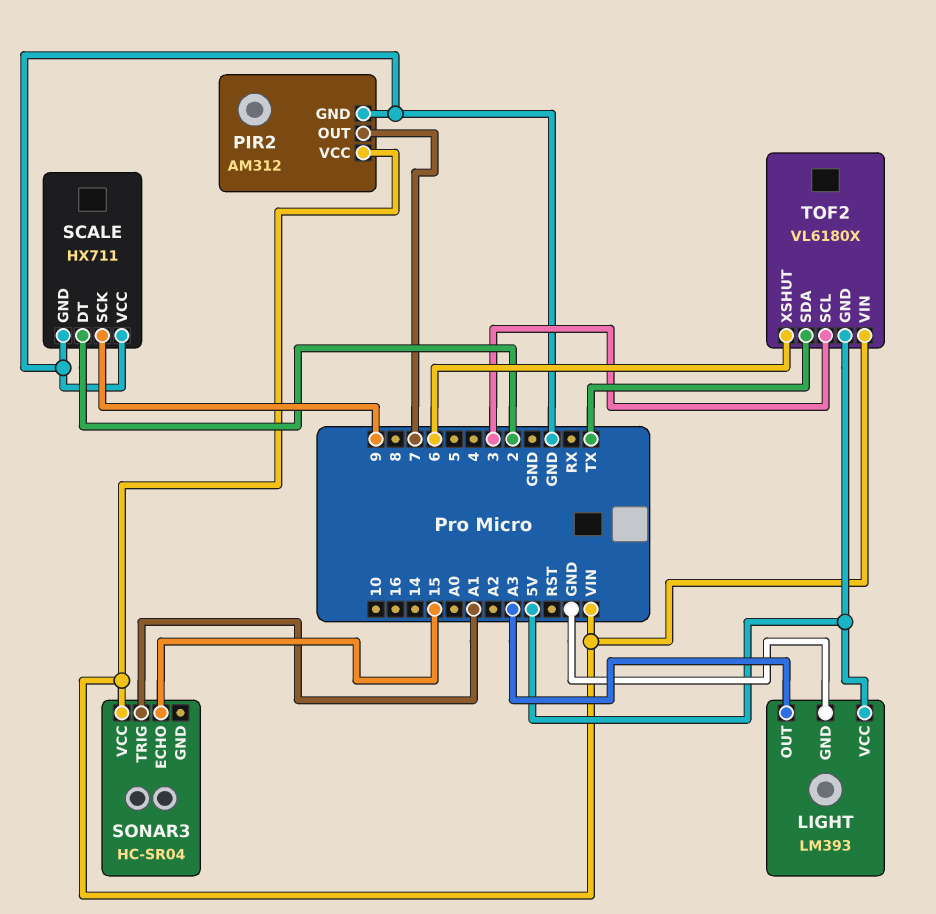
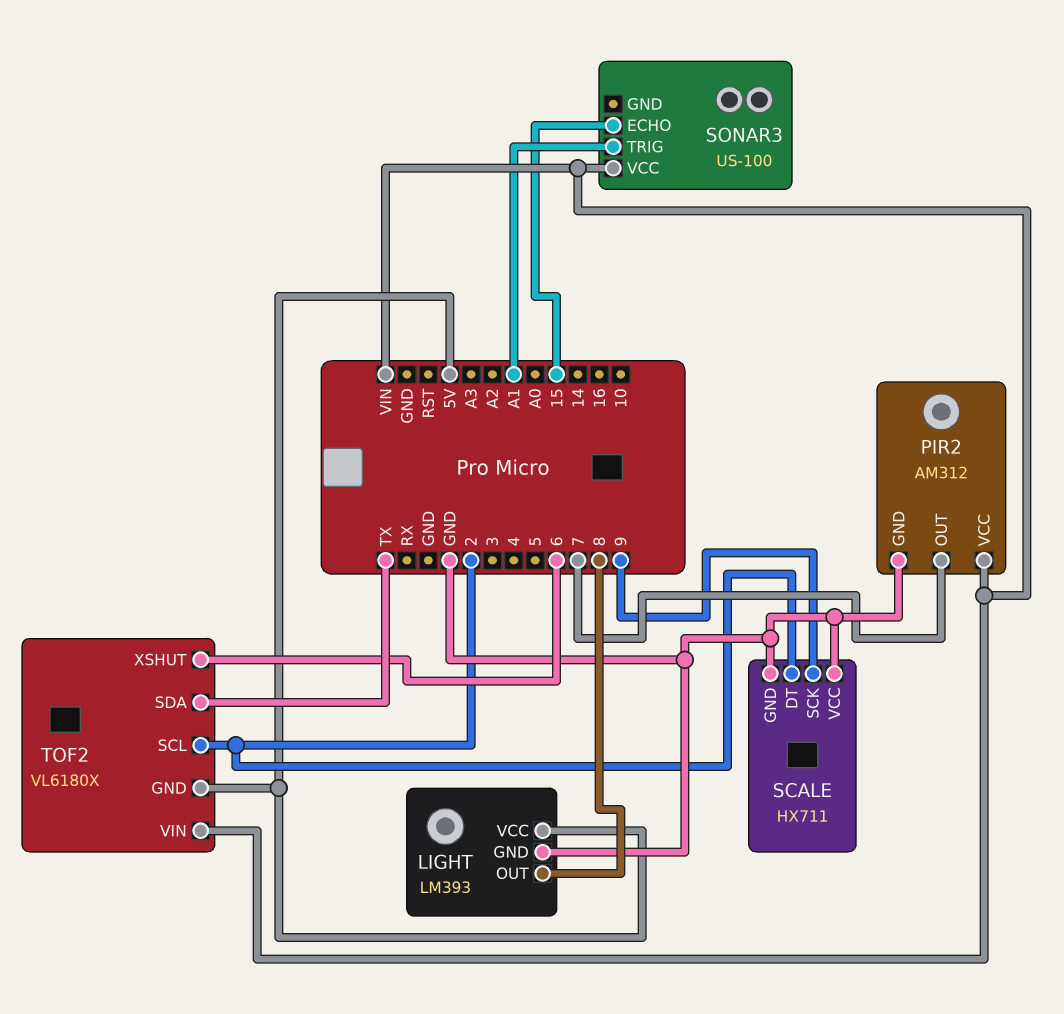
LIGHT pin OUT: A3 -> 8
SONAR3: HC-SR04 -> US-100
TOF2 pin SCL: 3 -> 2

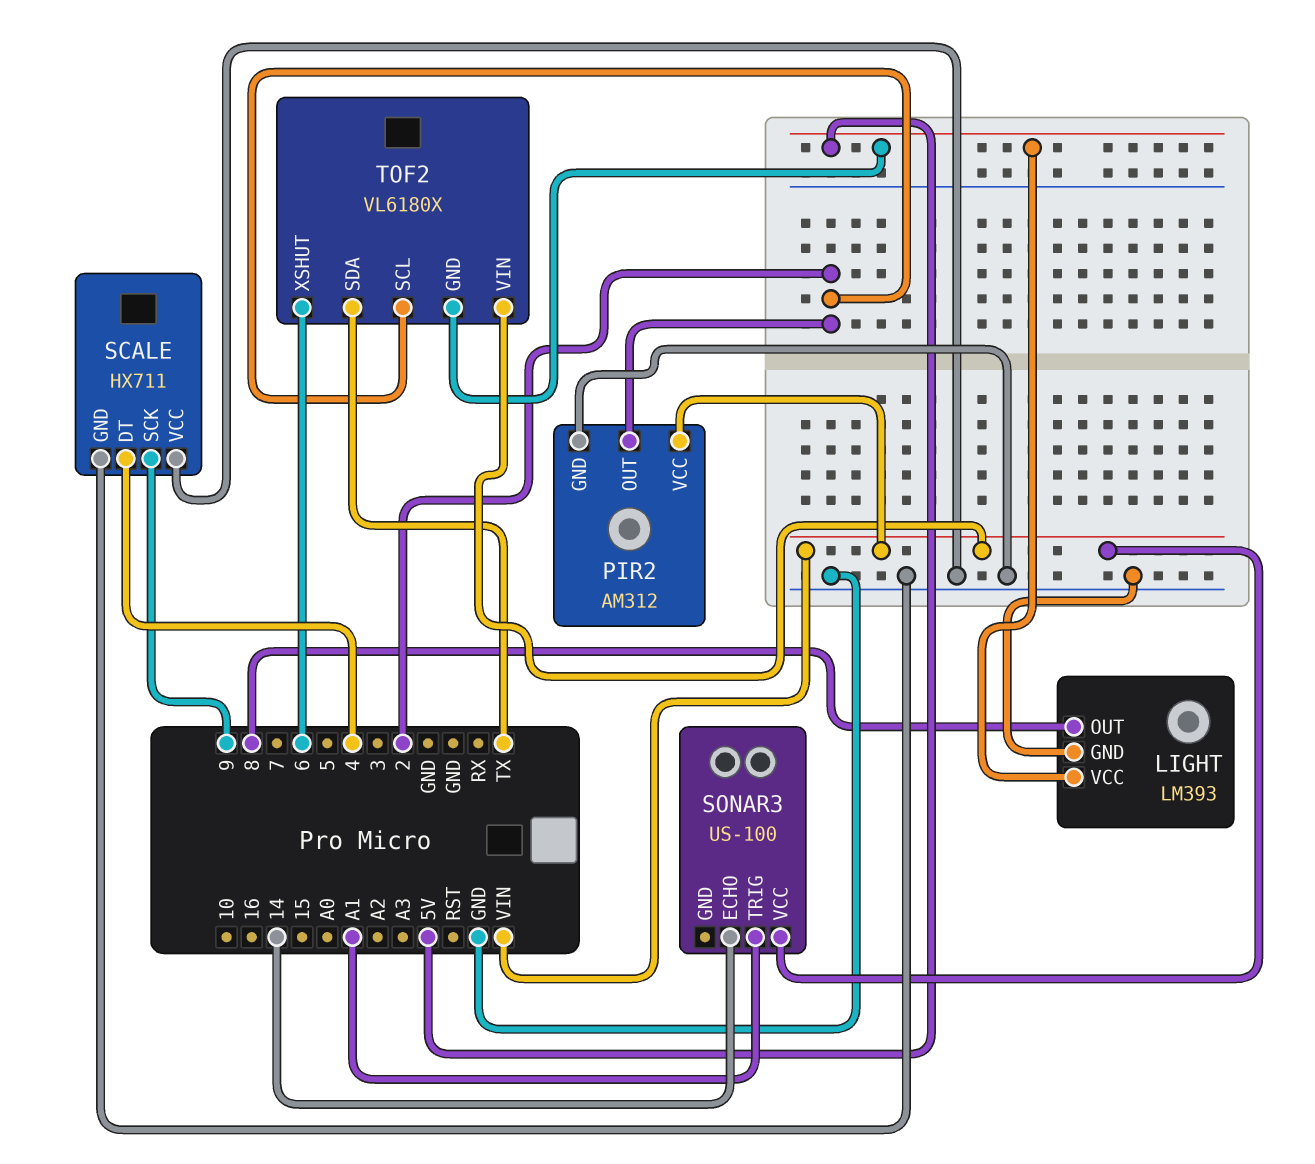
PIR2 pin OUT: 7 -> 2
SCALE pin DT: 2 -> 4
SONAR3 pin ECHO: 15 -> 14

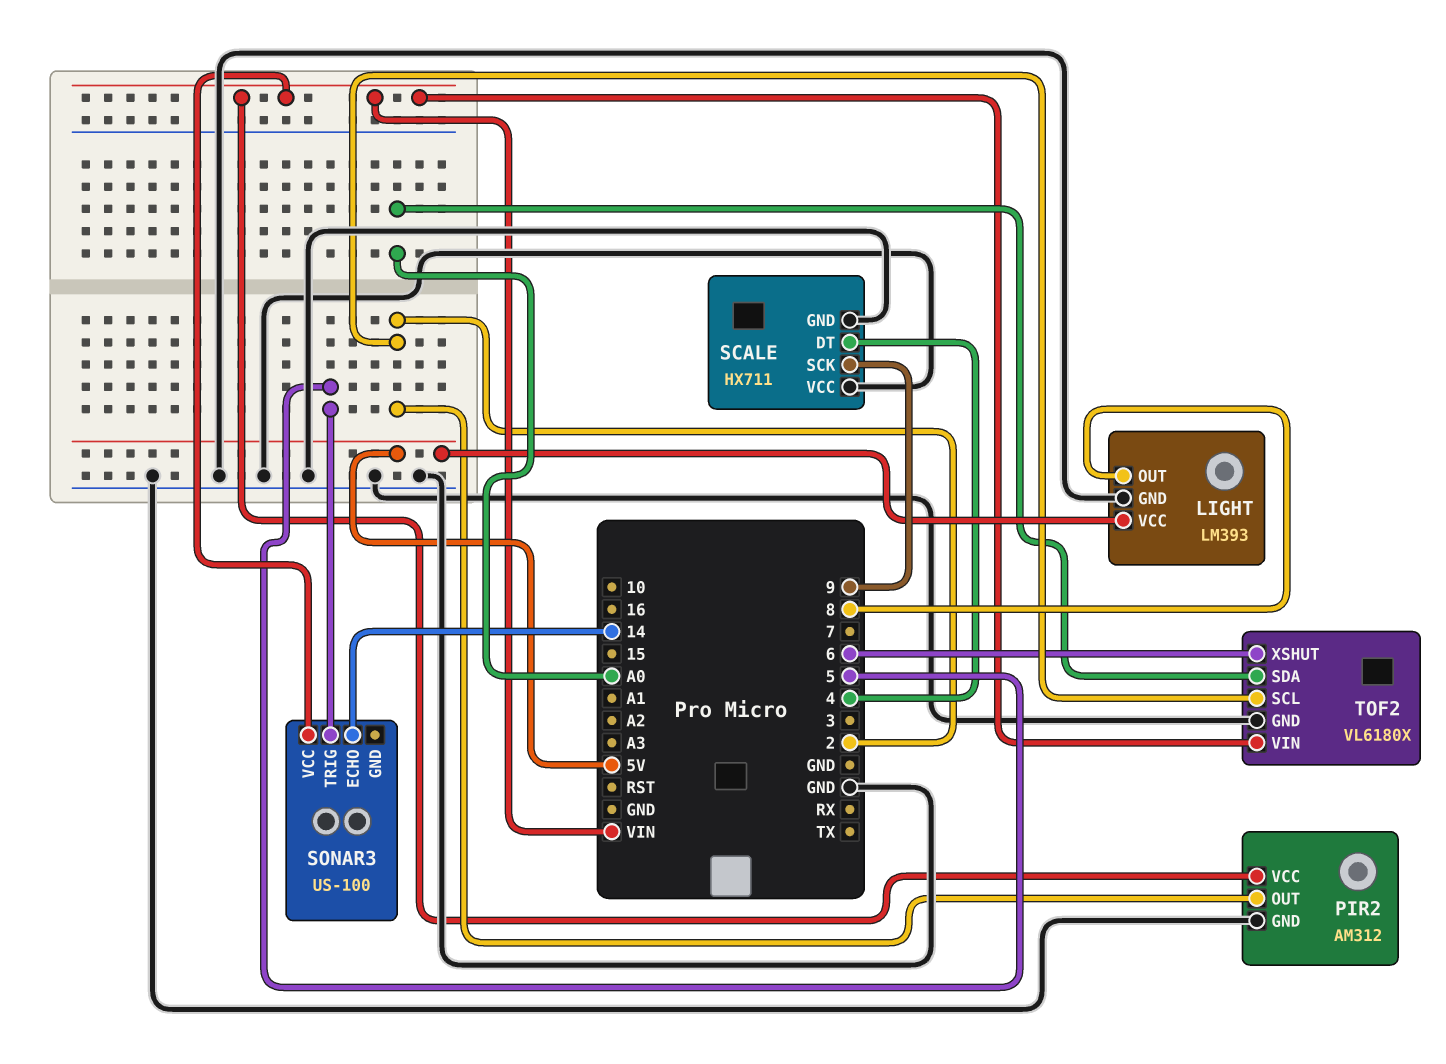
SONAR3 pin TRIG: A1 -> 5
TOF2 pin GND: 5V -> GND
TOF2 pin SDA: TX -> A0

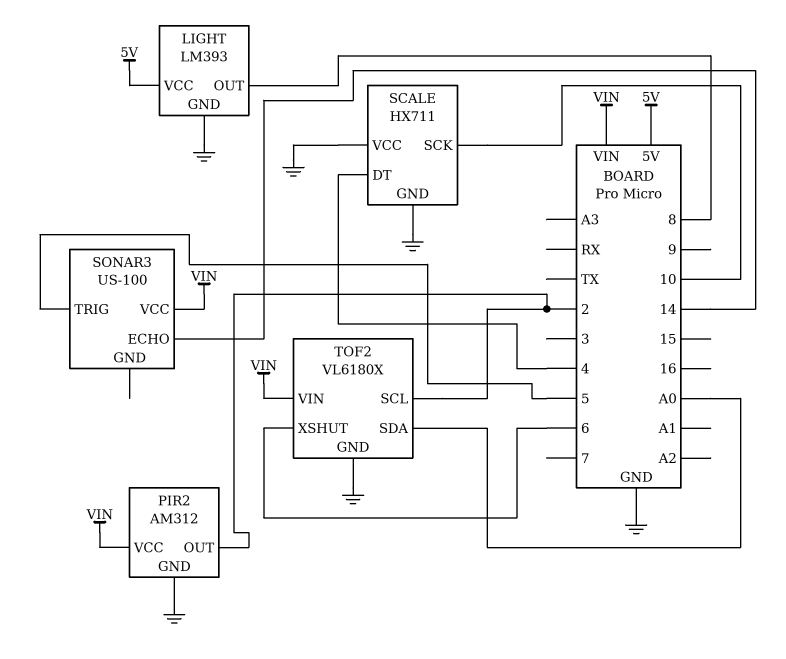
SCALE pin SCK: 9 -> 10

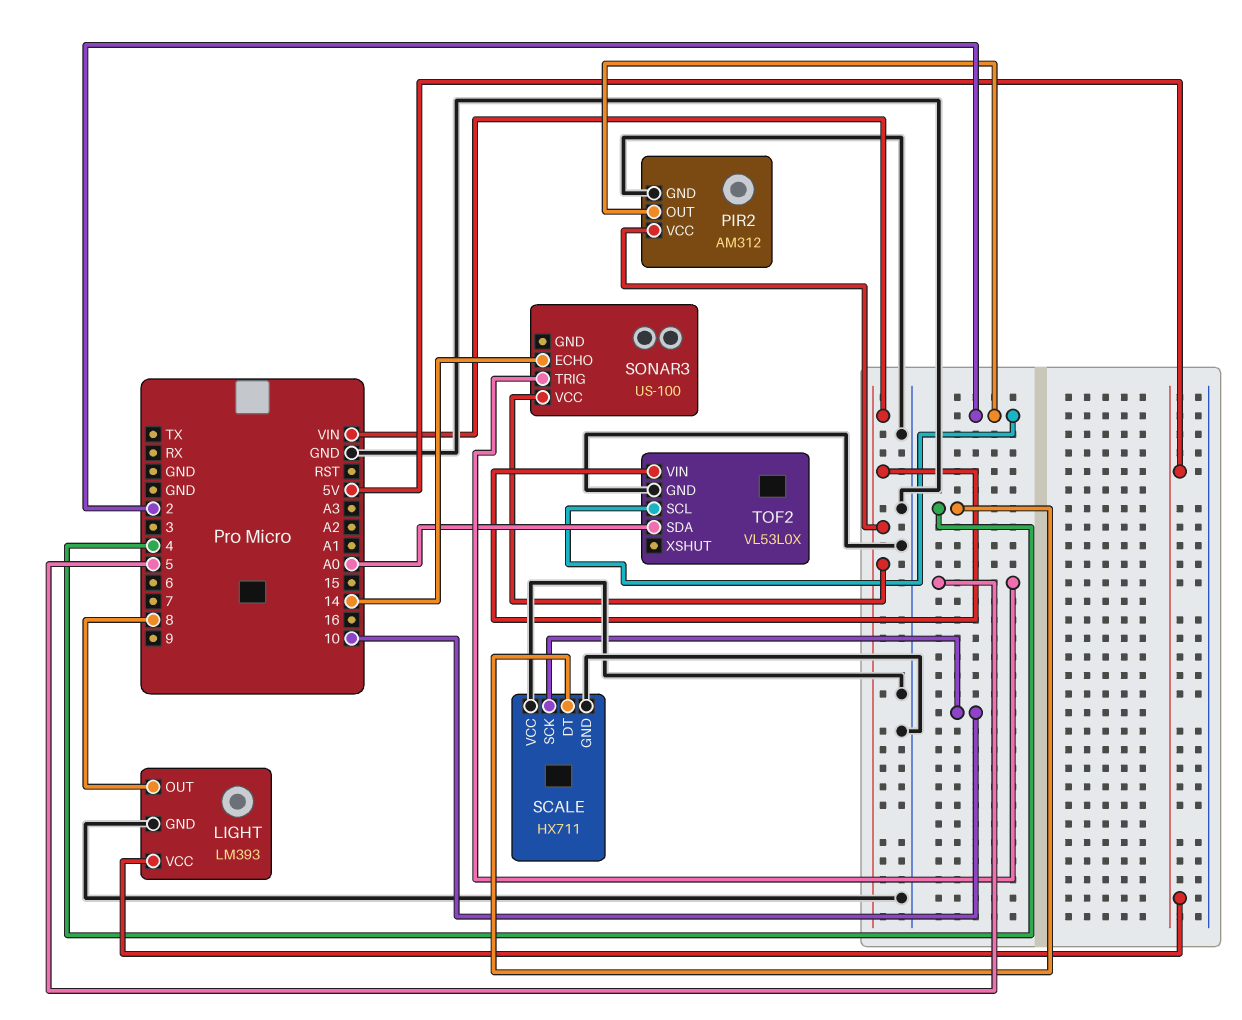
TOF2: VL6180X -> VL53L0X
TOF2 pin XSHUT: 6 -> none

